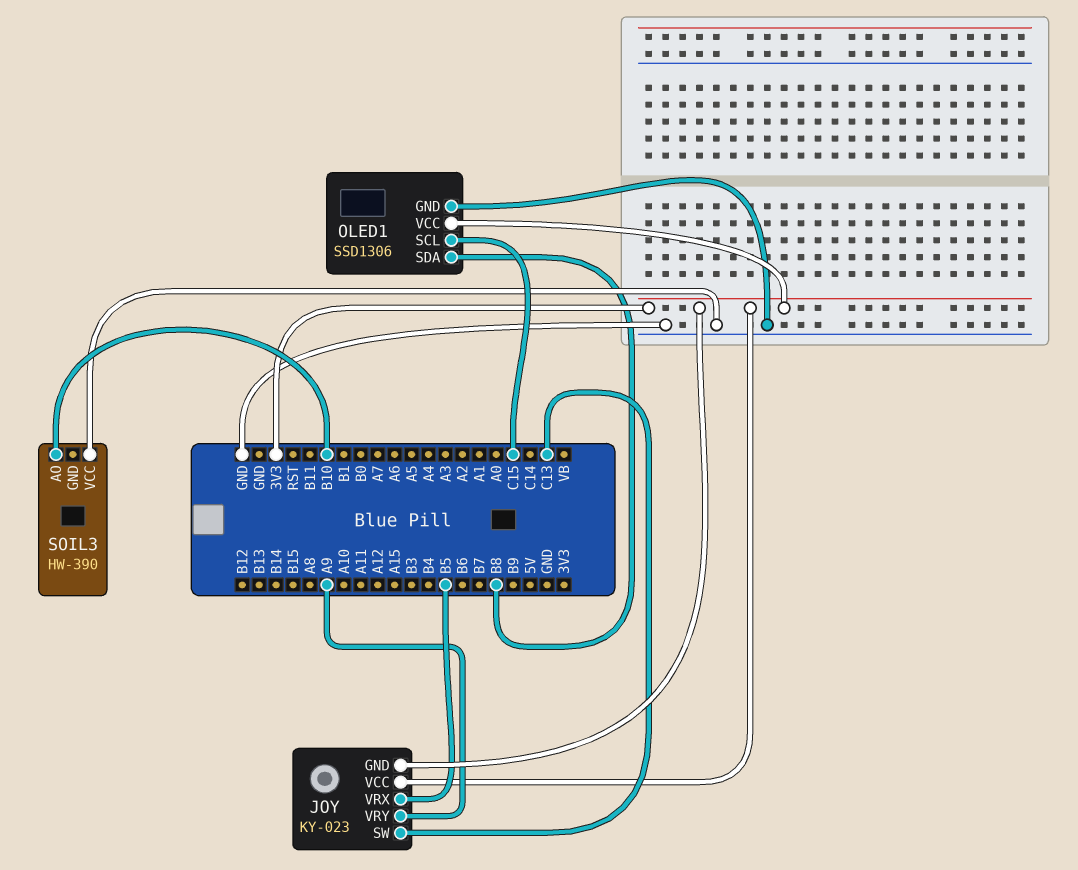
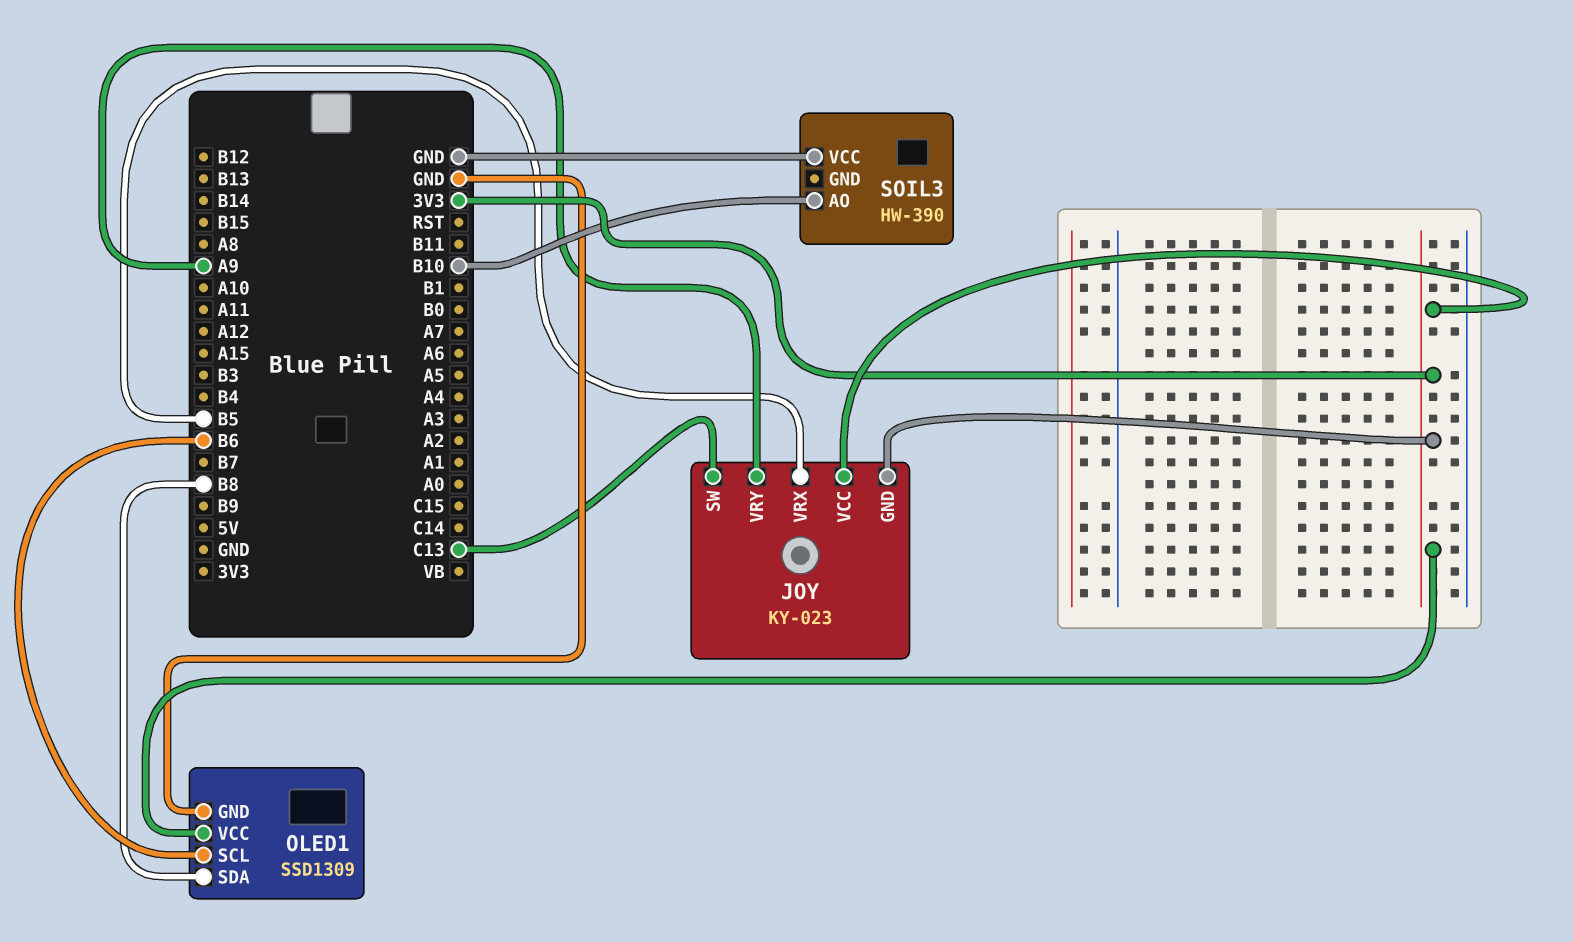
OLED1: SSD1306 -> SSD1309
OLED1 pin SCL: C15 -> B6

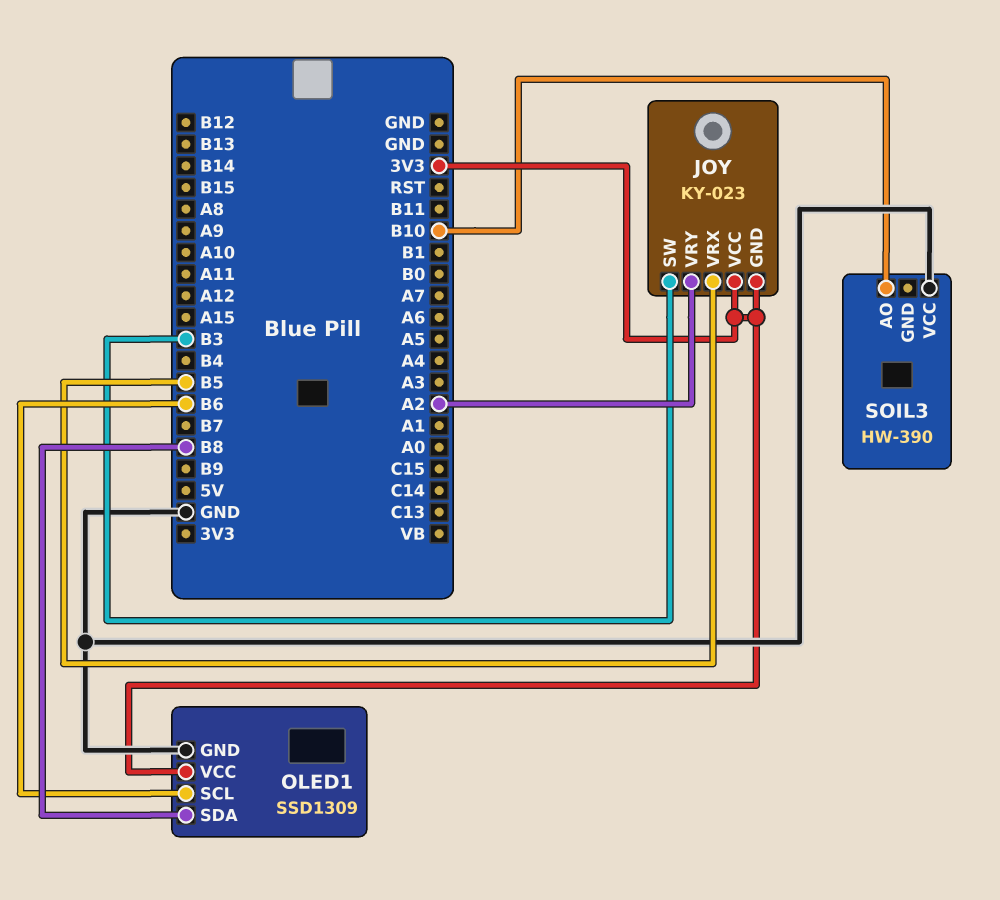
JOY pin SW: C13 -> B3
JOY pin VRY: A9 -> A2

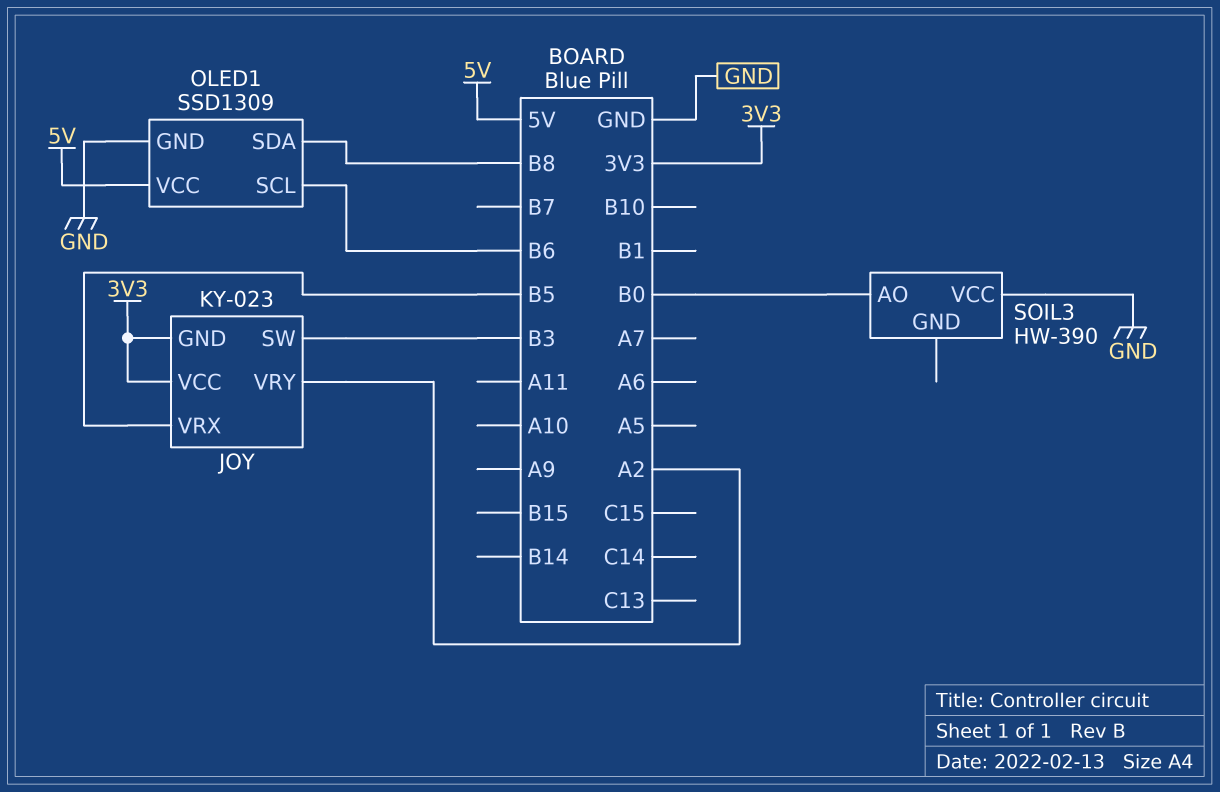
OLED1 pin VCC: 3V3 -> 5V
SOIL3 pin AO: B10 -> B0

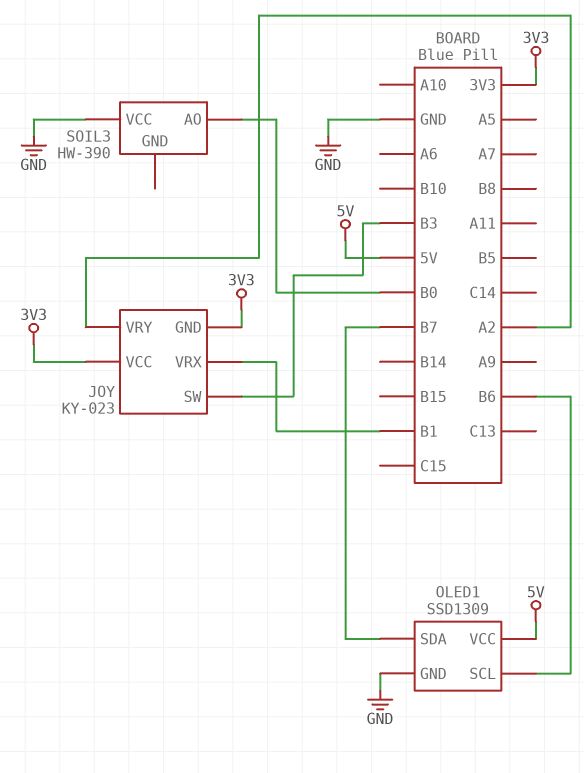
JOY pin VRX: B5 -> B1
OLED1 pin SDA: B8 -> B7

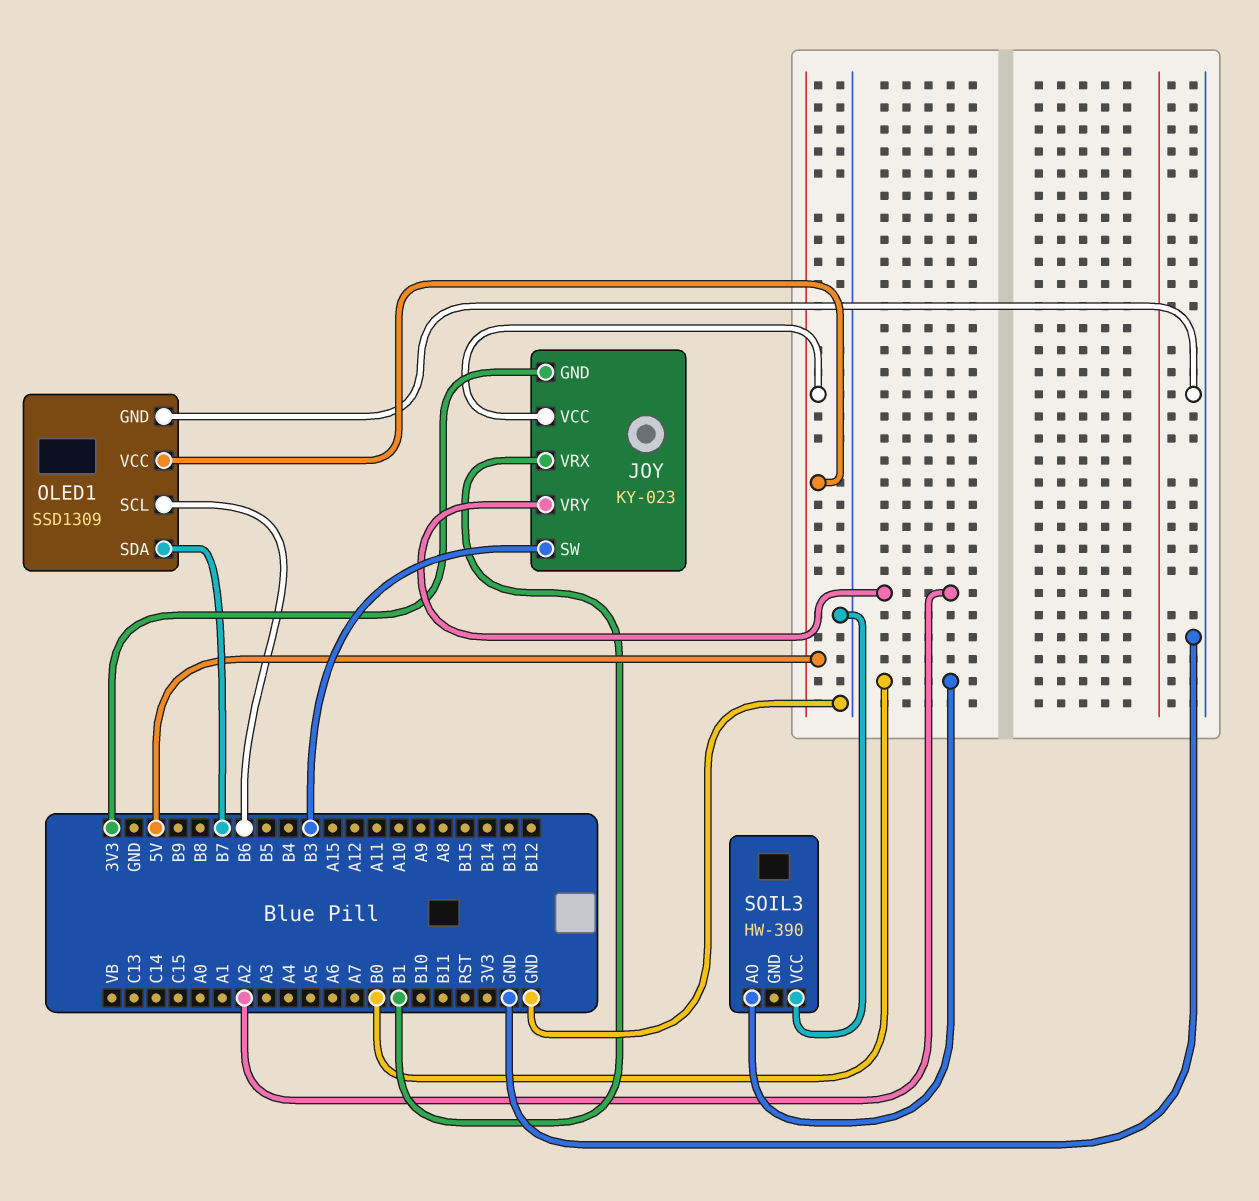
JOY pin VCC: 3V3 -> 5V

